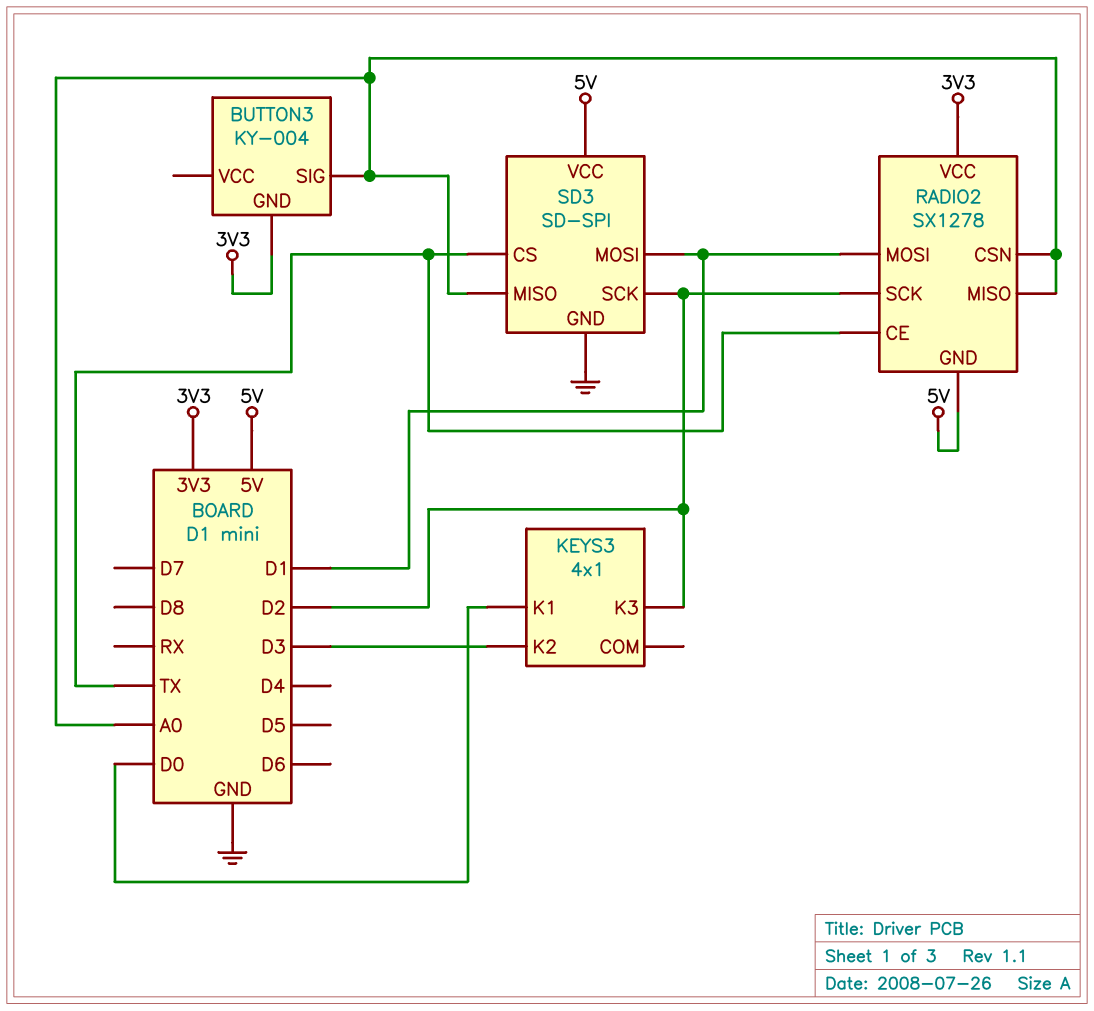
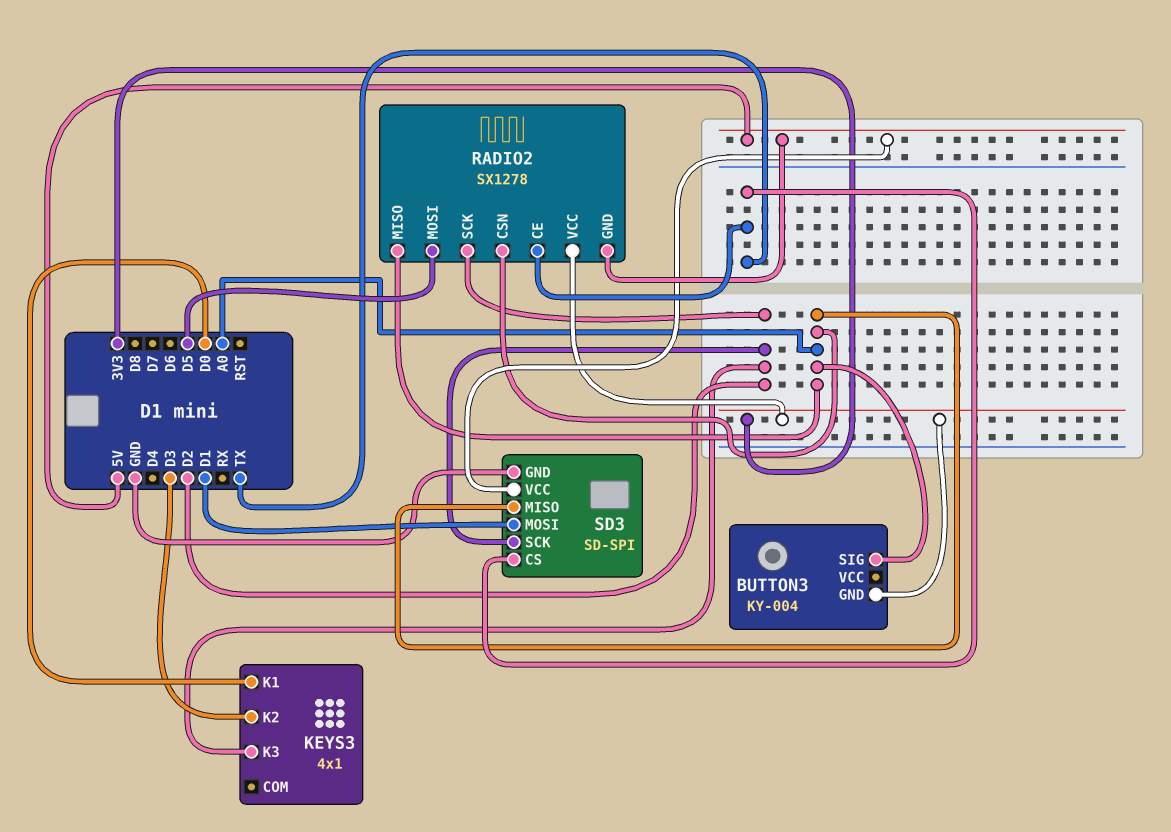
RADIO2 pin MOSI: D1 -> D5

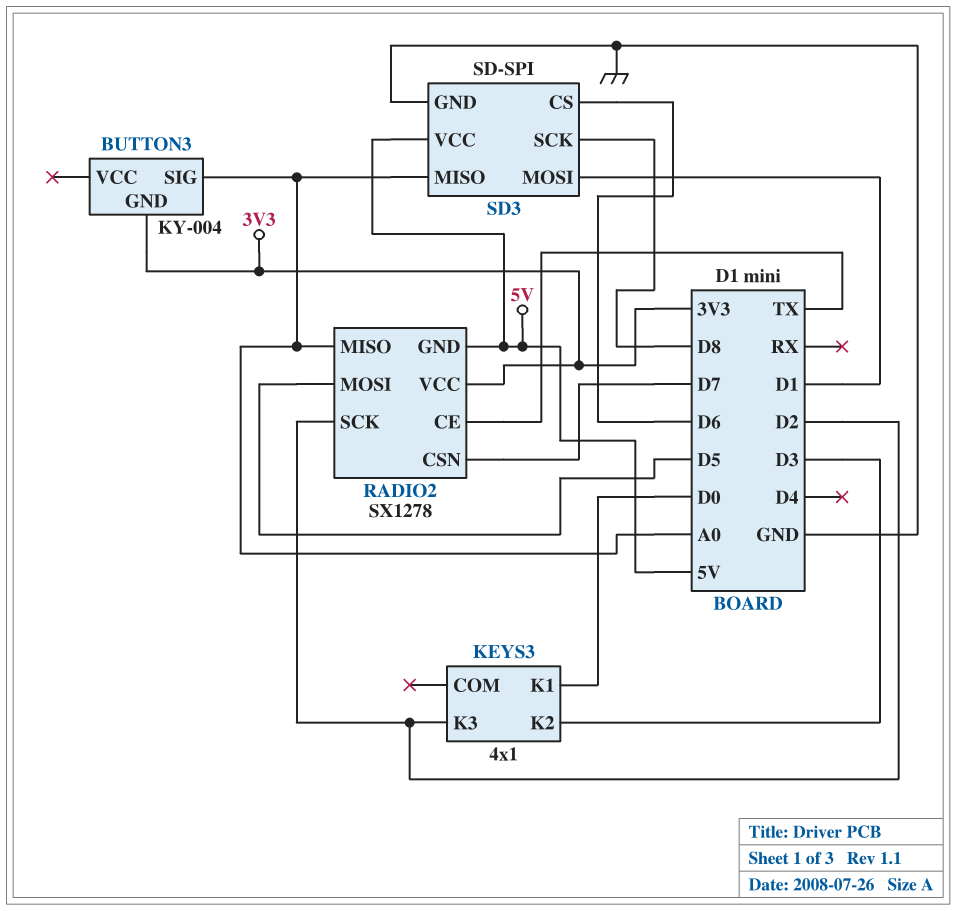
RADIO2 pin CSN: A0 -> D7
SD3 pin CS: TX -> D6
SD3 pin SCK: D2 -> D8

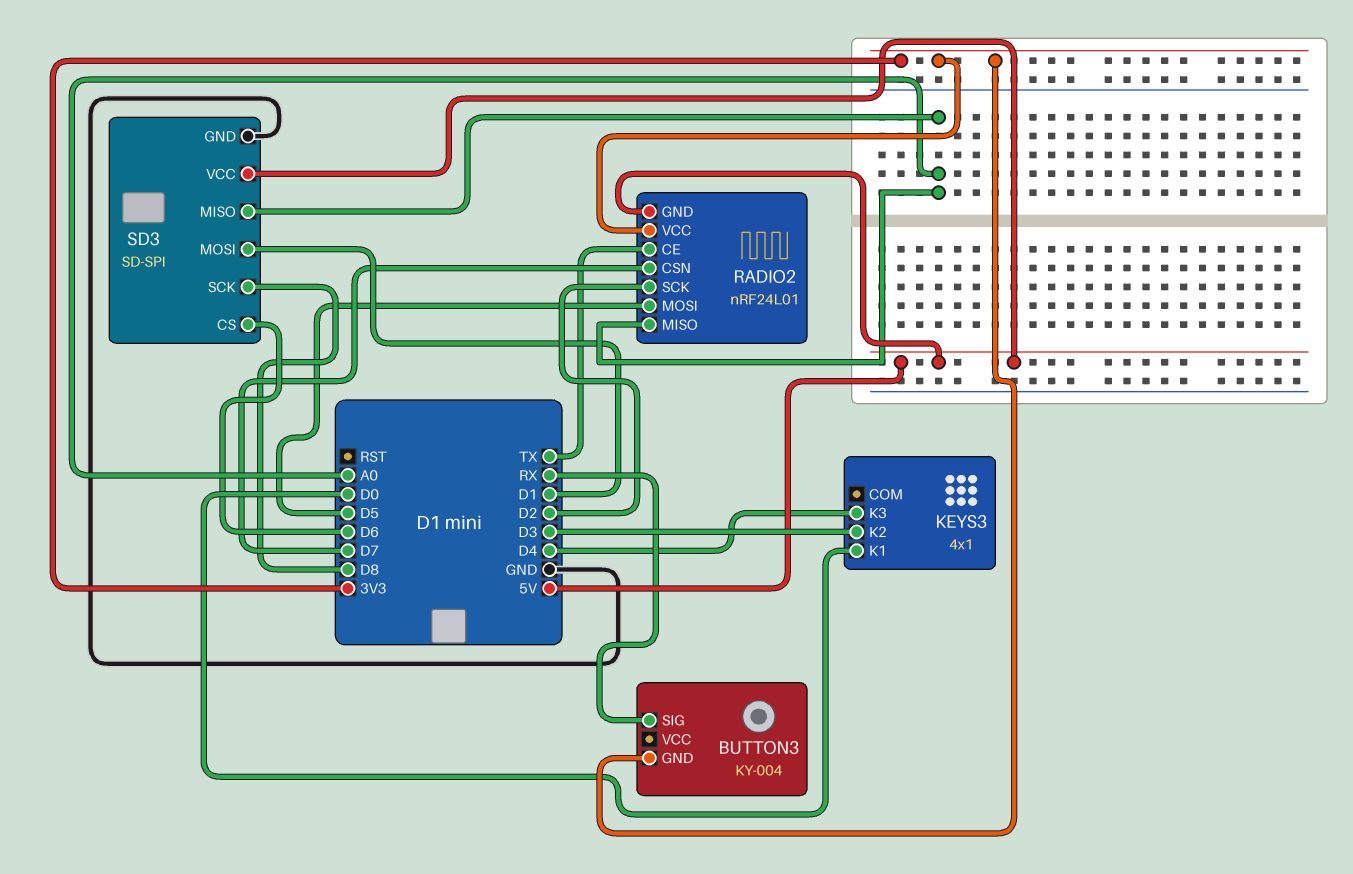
BUTTON3 pin SIG: A0 -> RX
KEYS3 pin K3: D2 -> D4
RADIO2: SX1278 -> nRF24L01

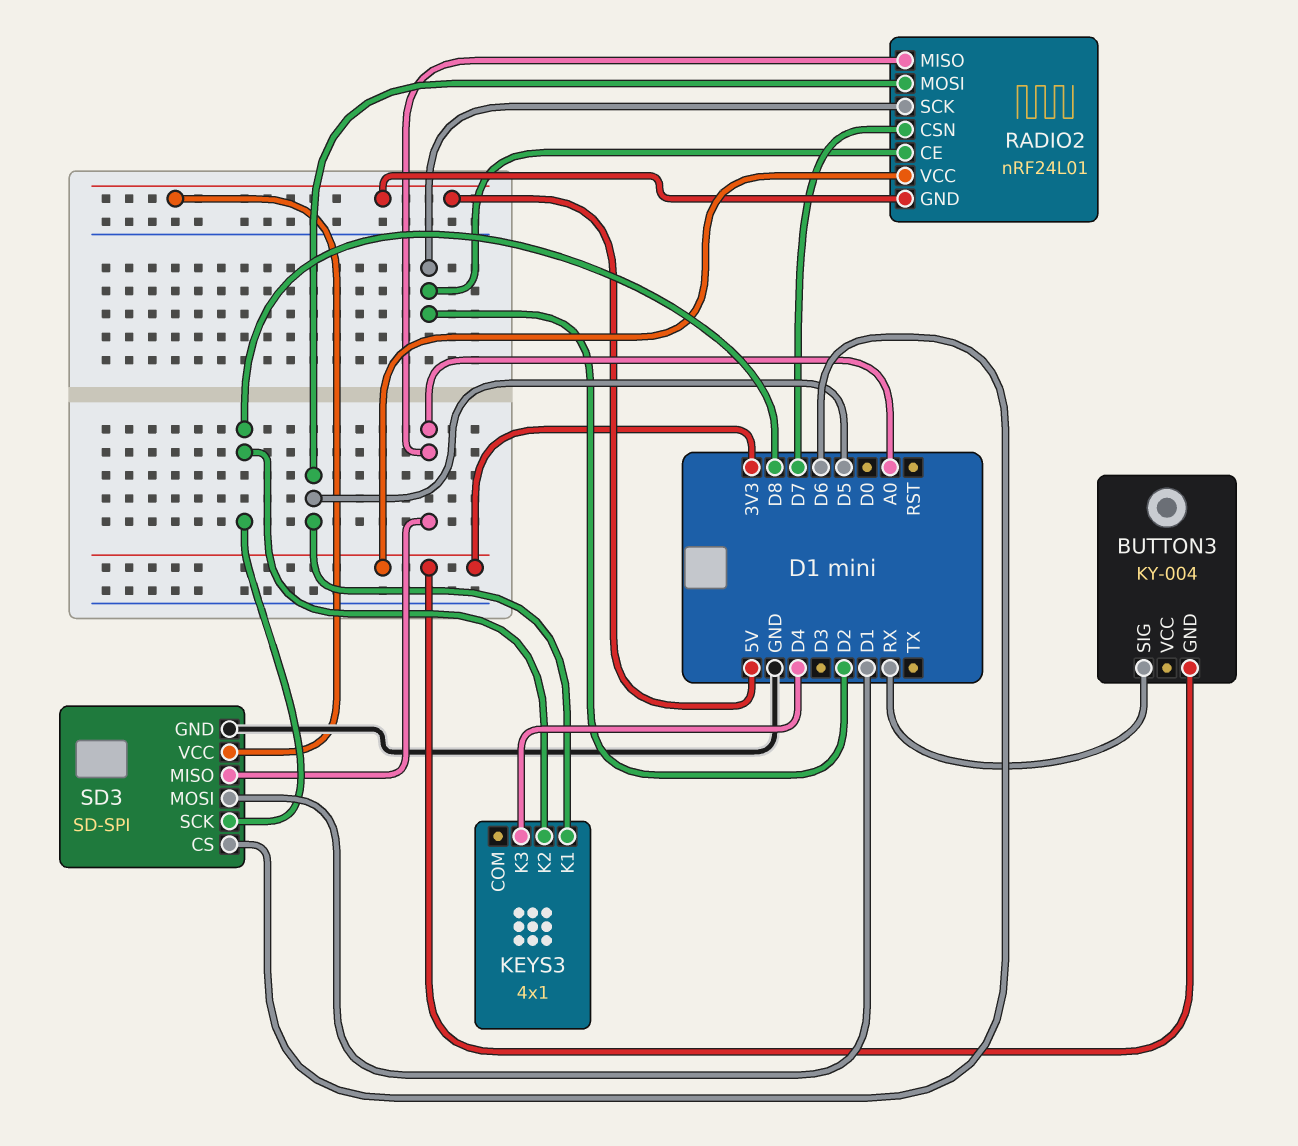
KEYS3 pin K1: D0 -> D5
KEYS3 pin K2: D3 -> D8
RADIO2 pin CE: TX -> D2

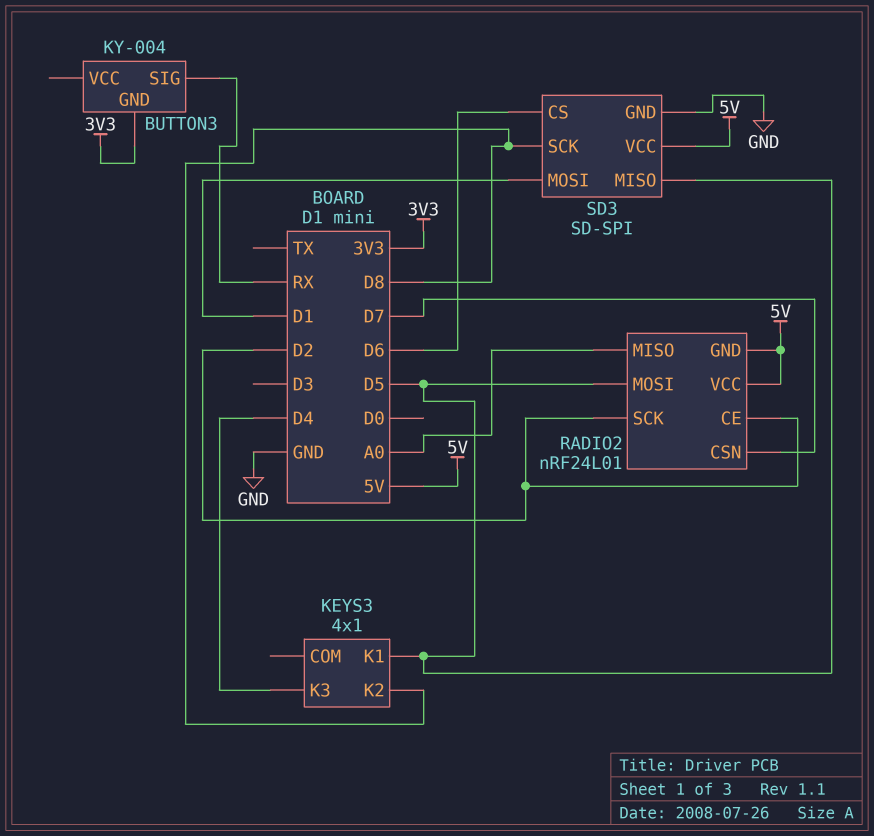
RADIO2 pin VCC: 3V3 -> 5V
SD3 pin MISO: A0 -> D5

